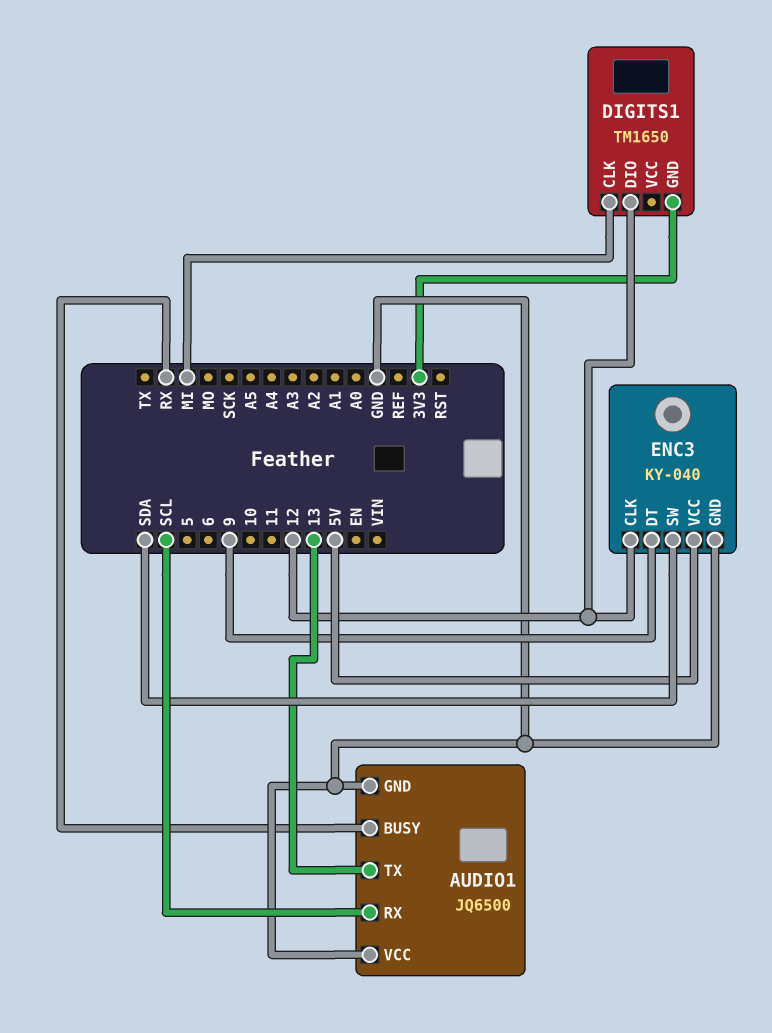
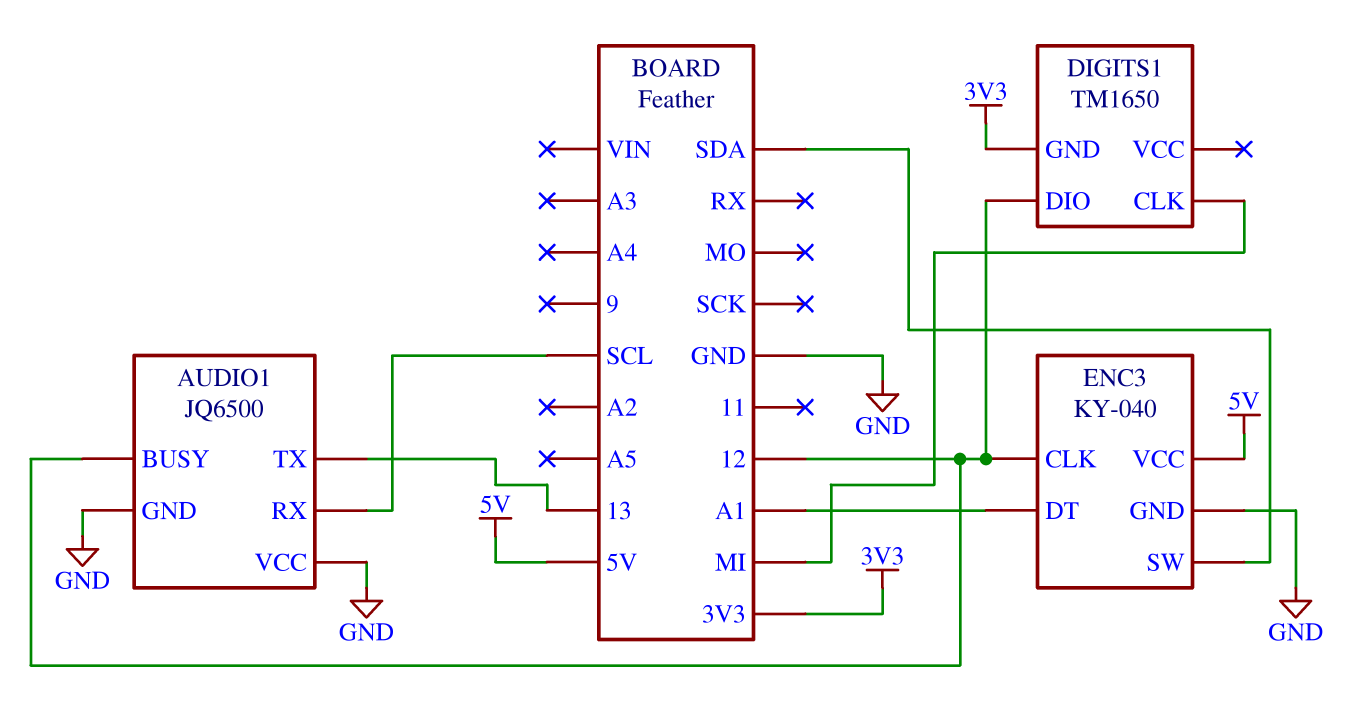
AUDIO1 pin BUSY: RX -> 12
ENC3 pin DT: 9 -> A1

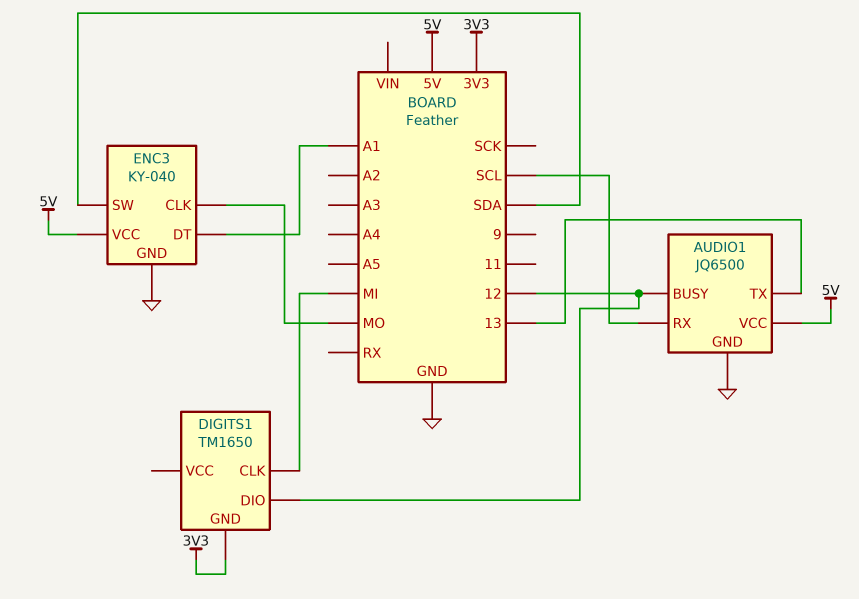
AUDIO1 pin VCC: GND -> 5V
ENC3 pin CLK: 12 -> MO

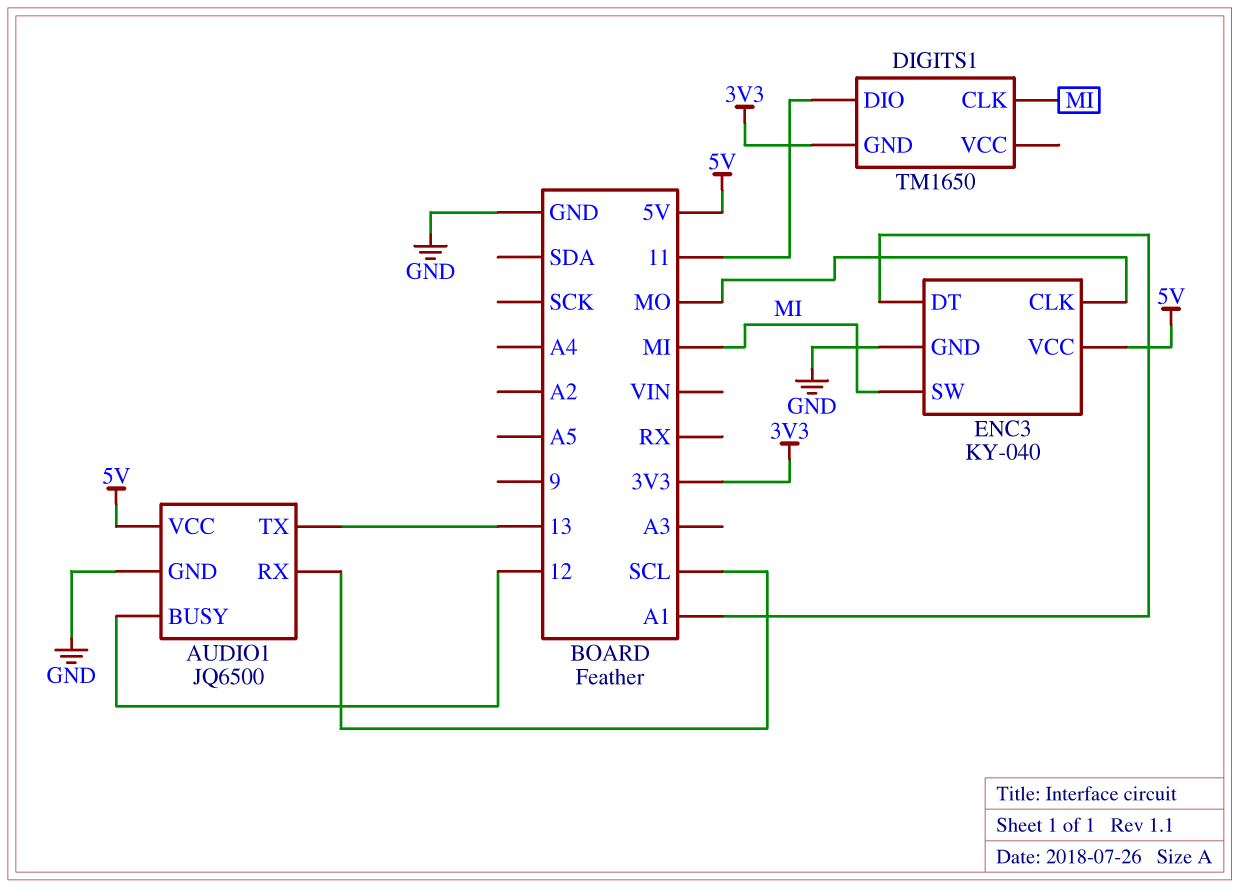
DIGITS1 pin DIO: 12 -> 11
ENC3 pin SW: SDA -> MI

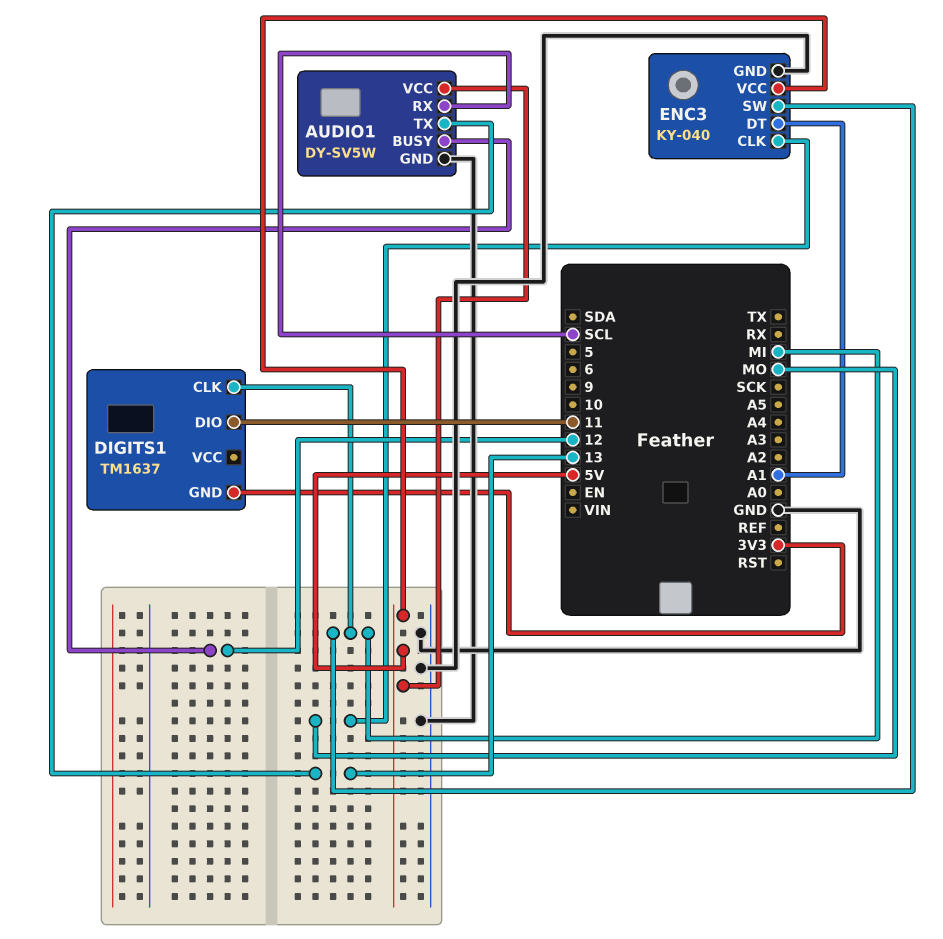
AUDIO1: JQ6500 -> DY-SV5W
DIGITS1: TM1650 -> TM1637

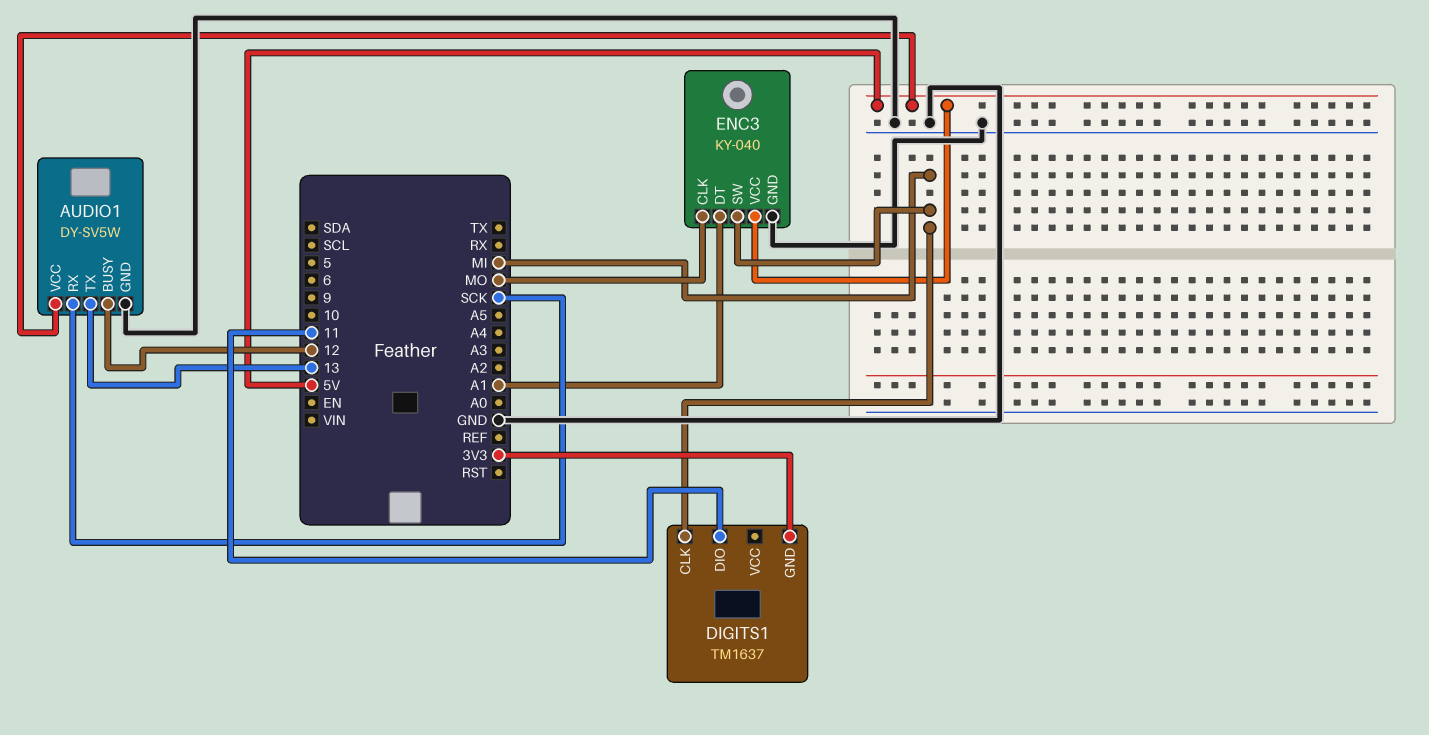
AUDIO1 pin RX: SCL -> SCK

